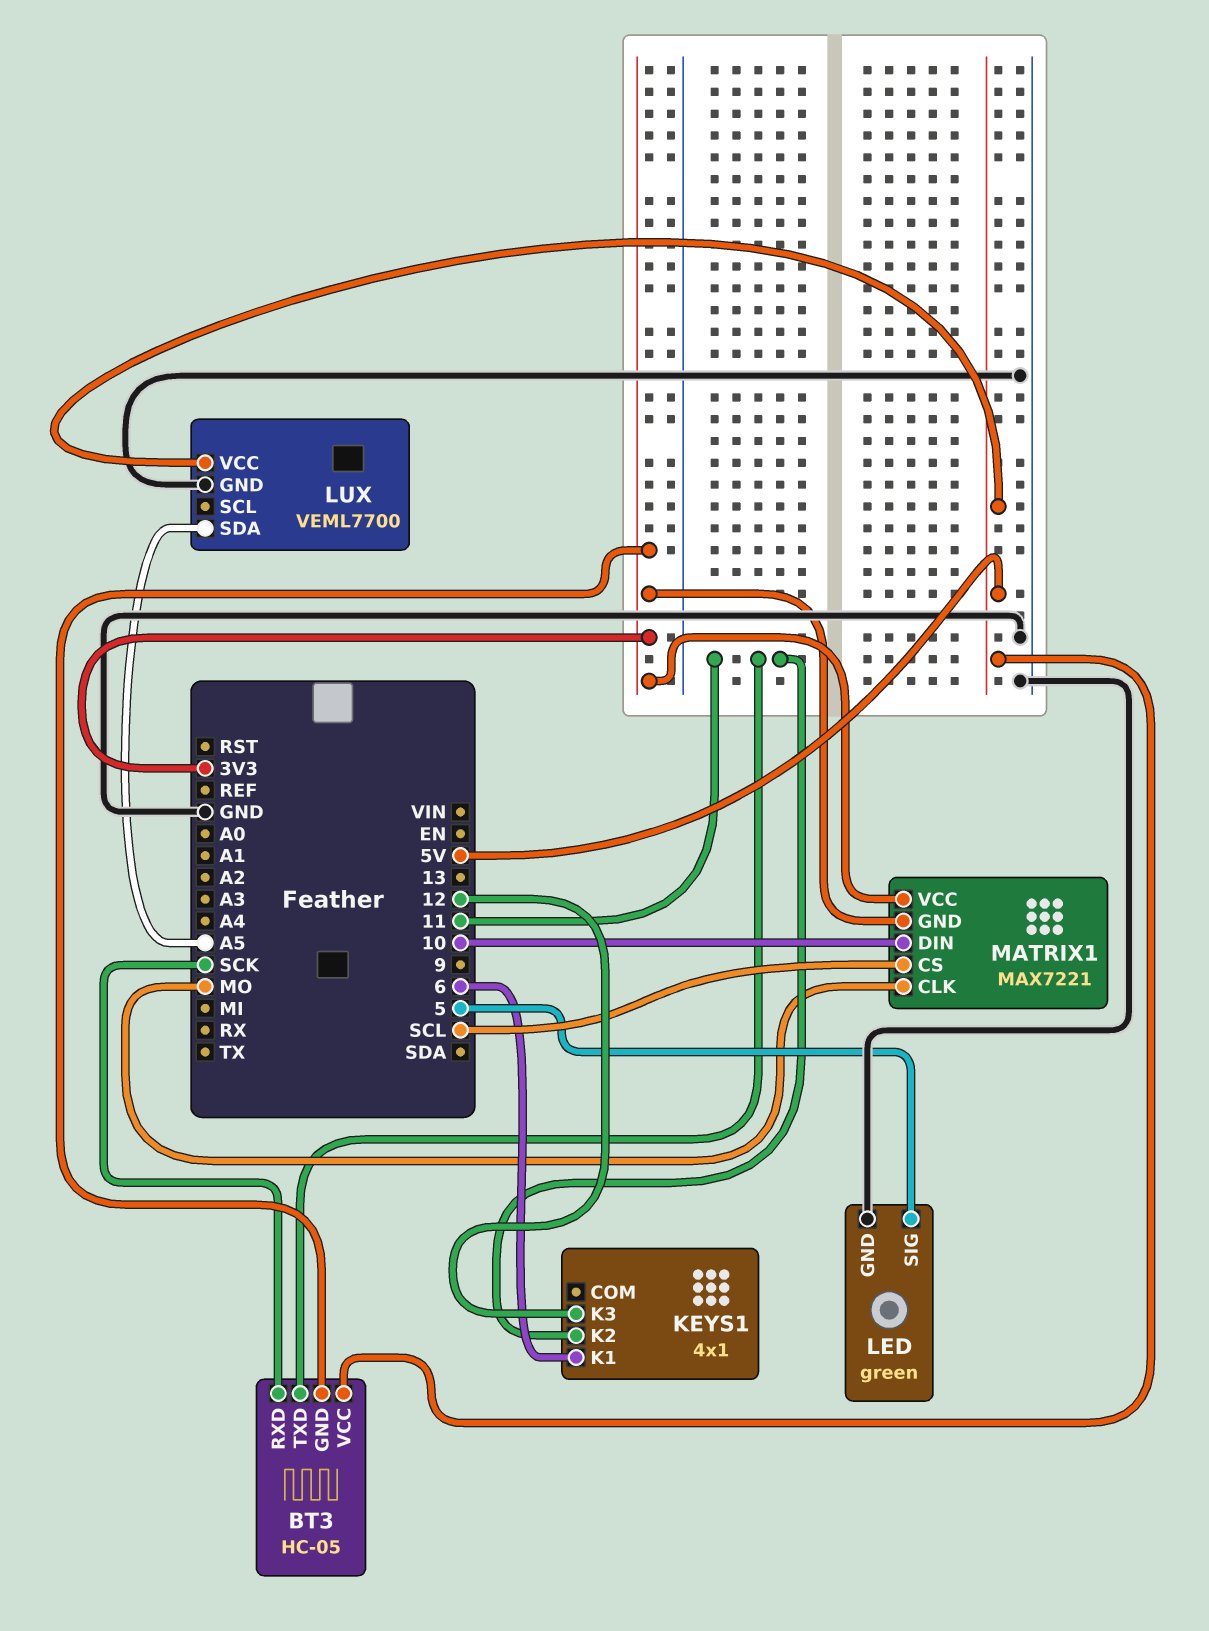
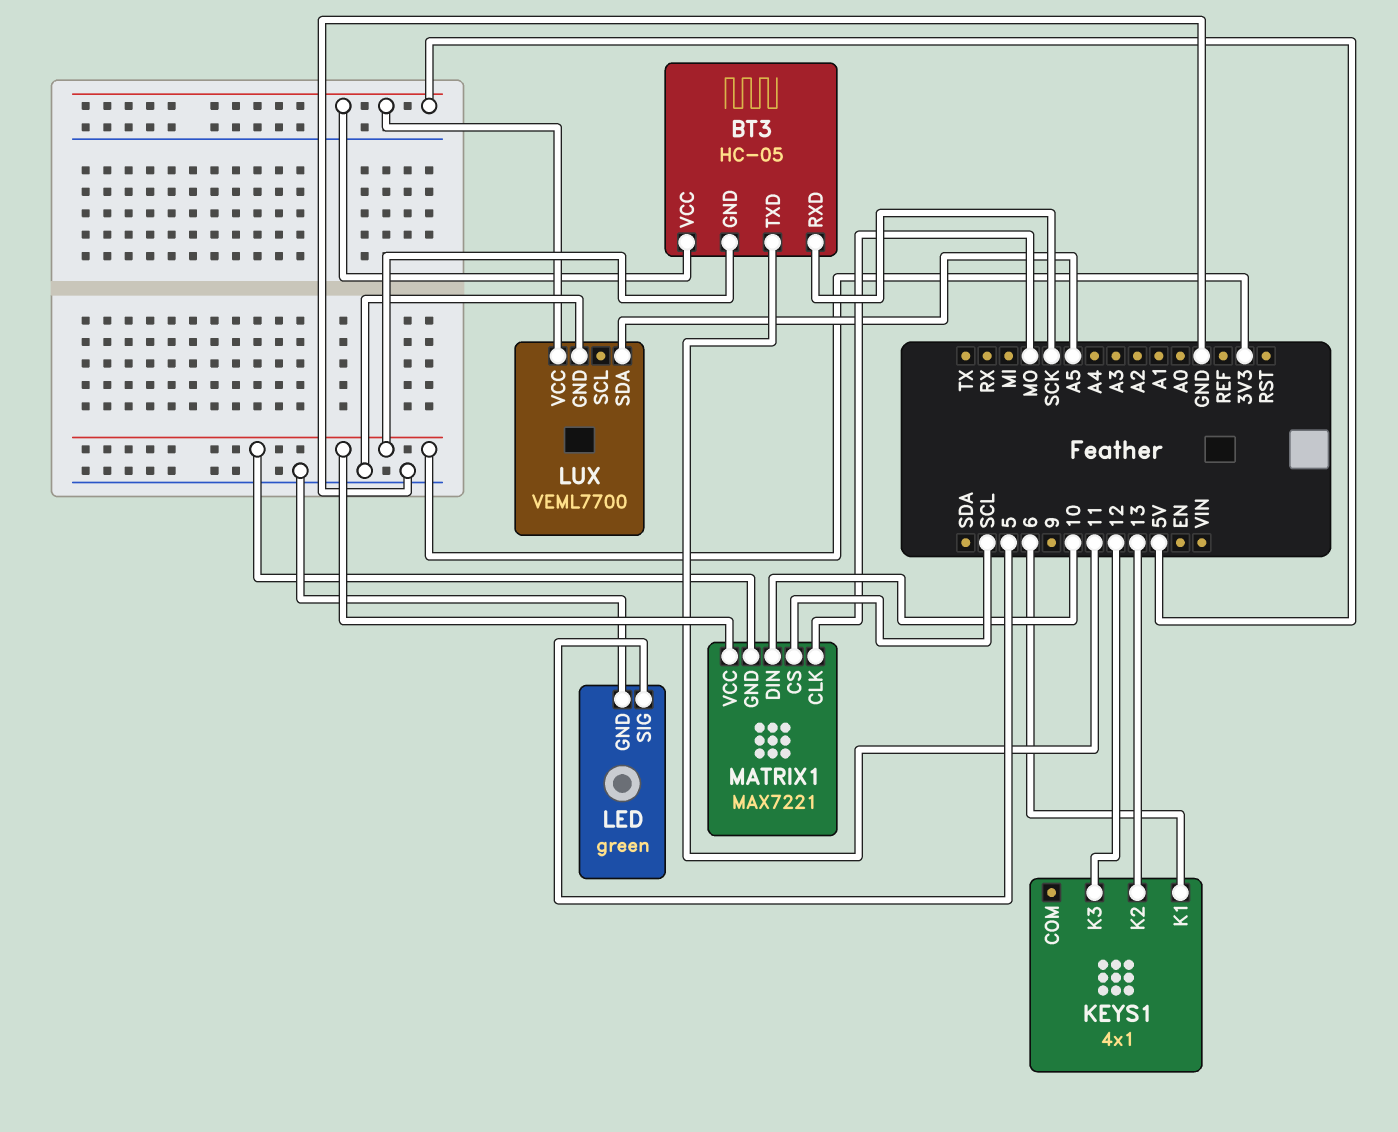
KEYS1 pin K2: 11 -> 13

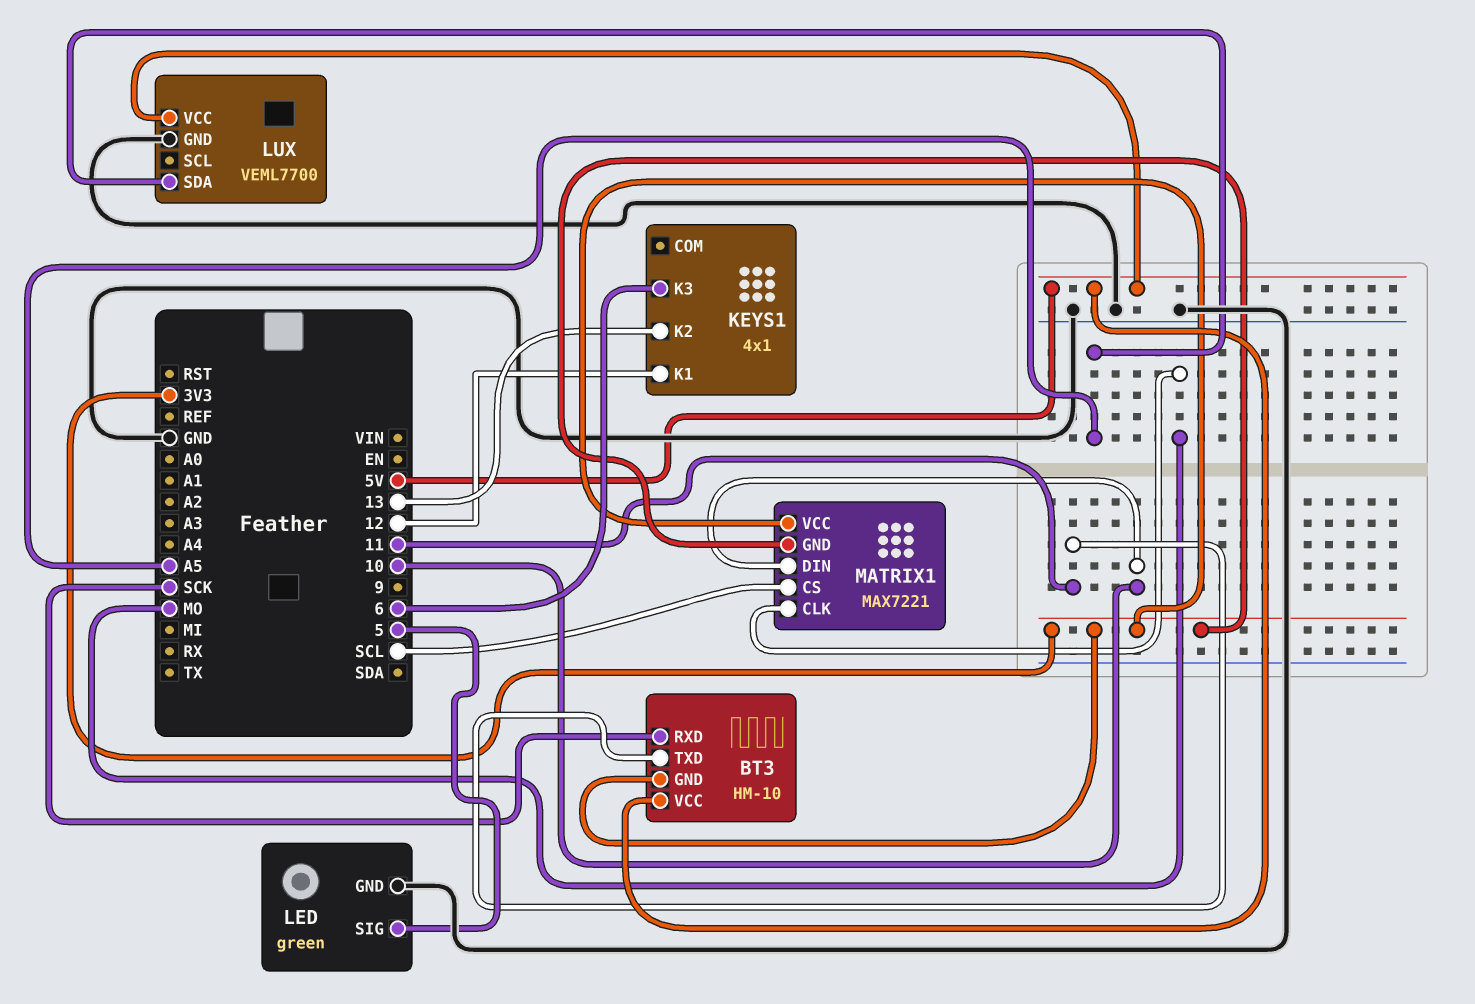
BT3: HC-05 -> HM-10
KEYS1 pin K1: 6 -> 12
KEYS1 pin K3: 12 -> 6

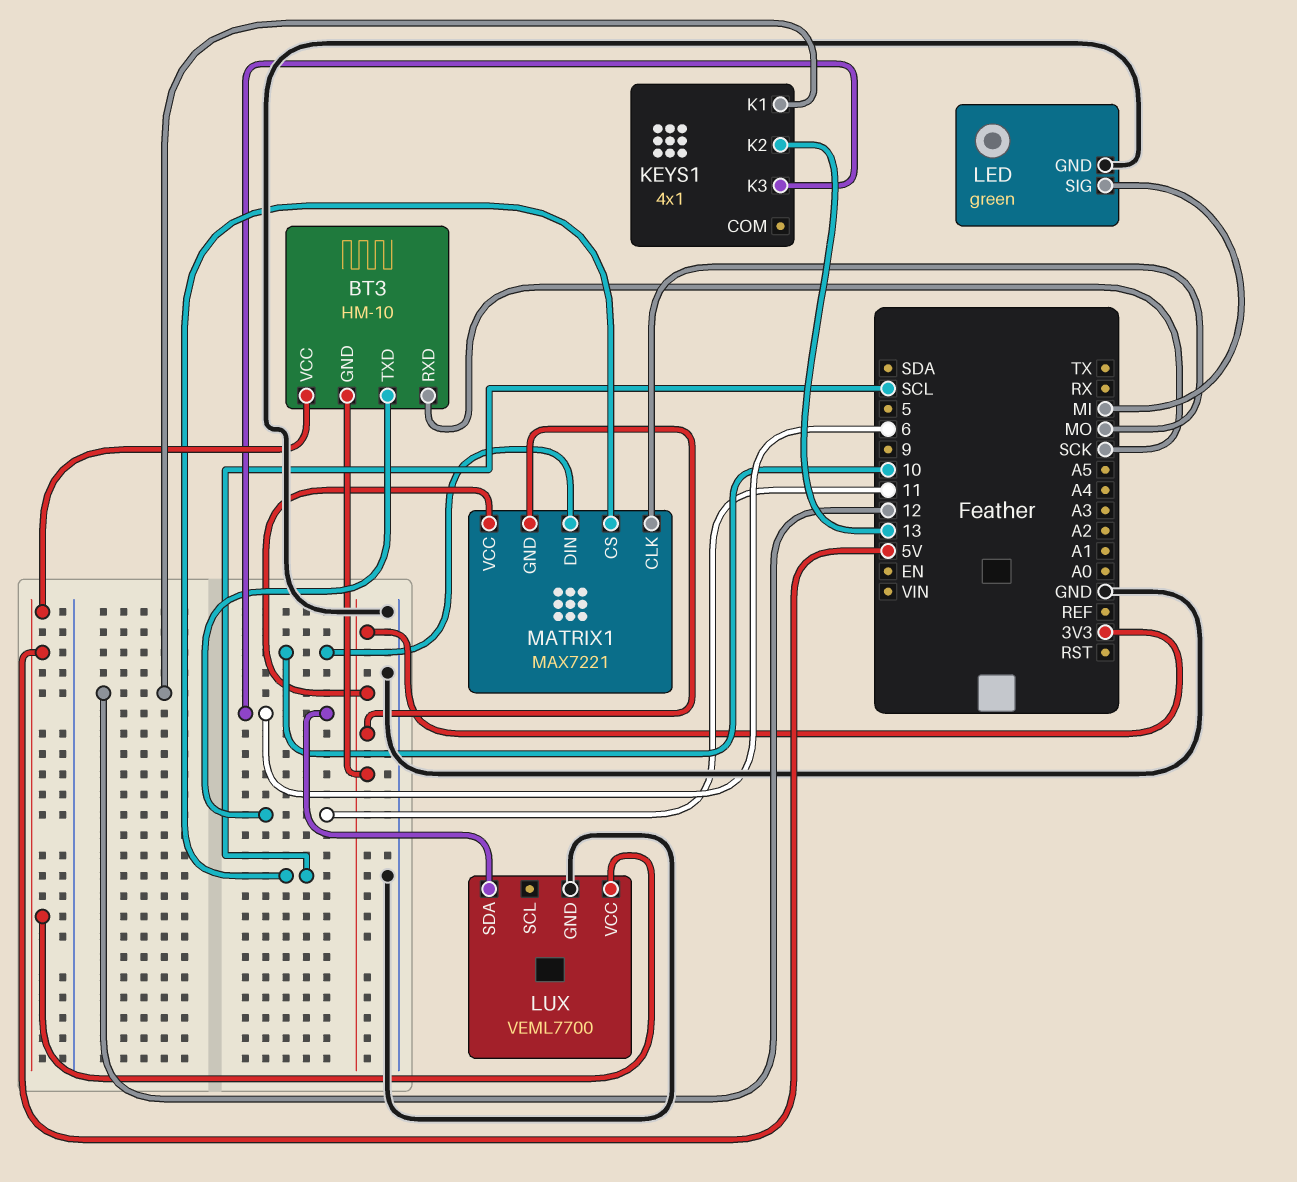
LED pin SIG: 5 -> MI
LUX pin SDA: A5 -> 6

